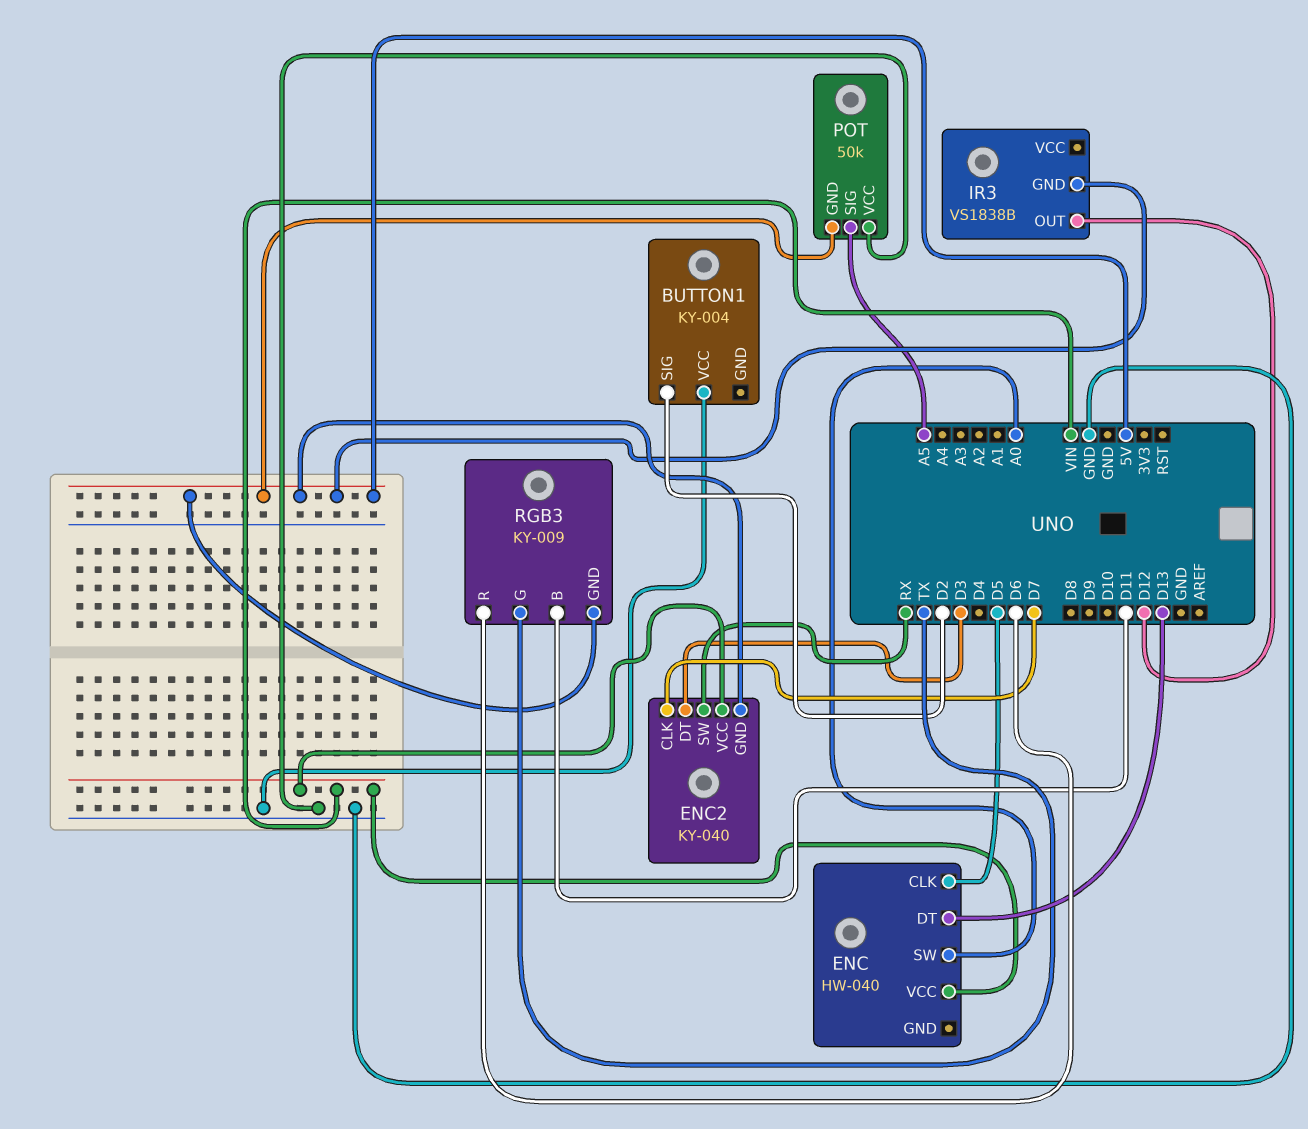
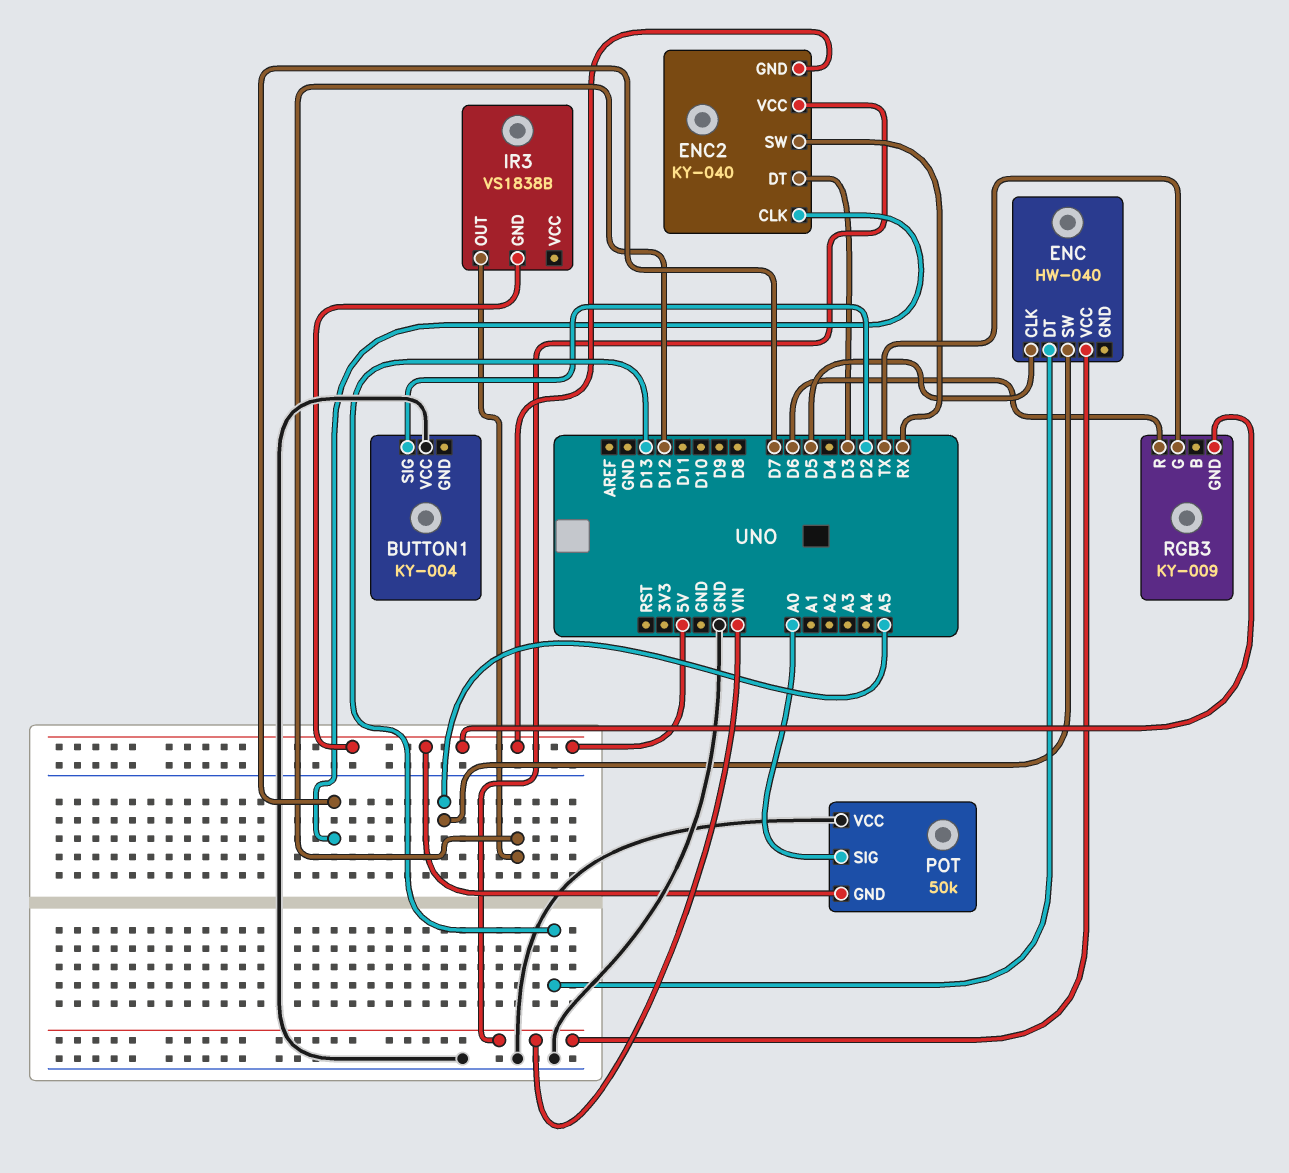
ENC pin SW: A0 -> A5
POT pin SIG: A5 -> A0
RGB3 pin B: D11 -> none

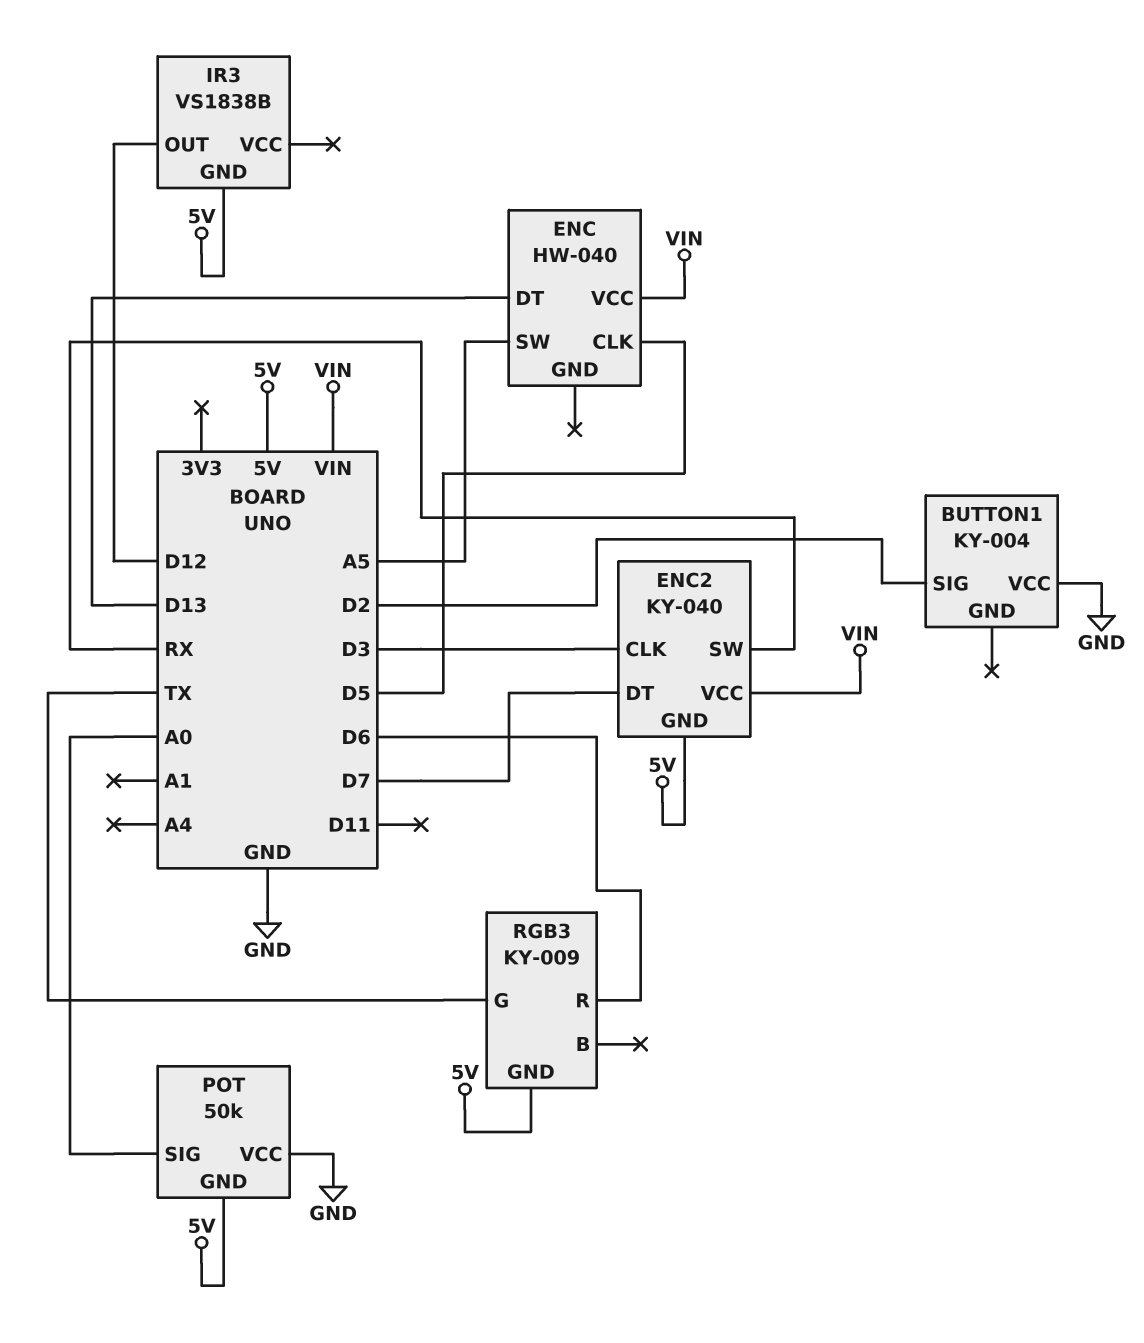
ENC2 pin CLK: D7 -> D3
ENC2 pin DT: D3 -> D7

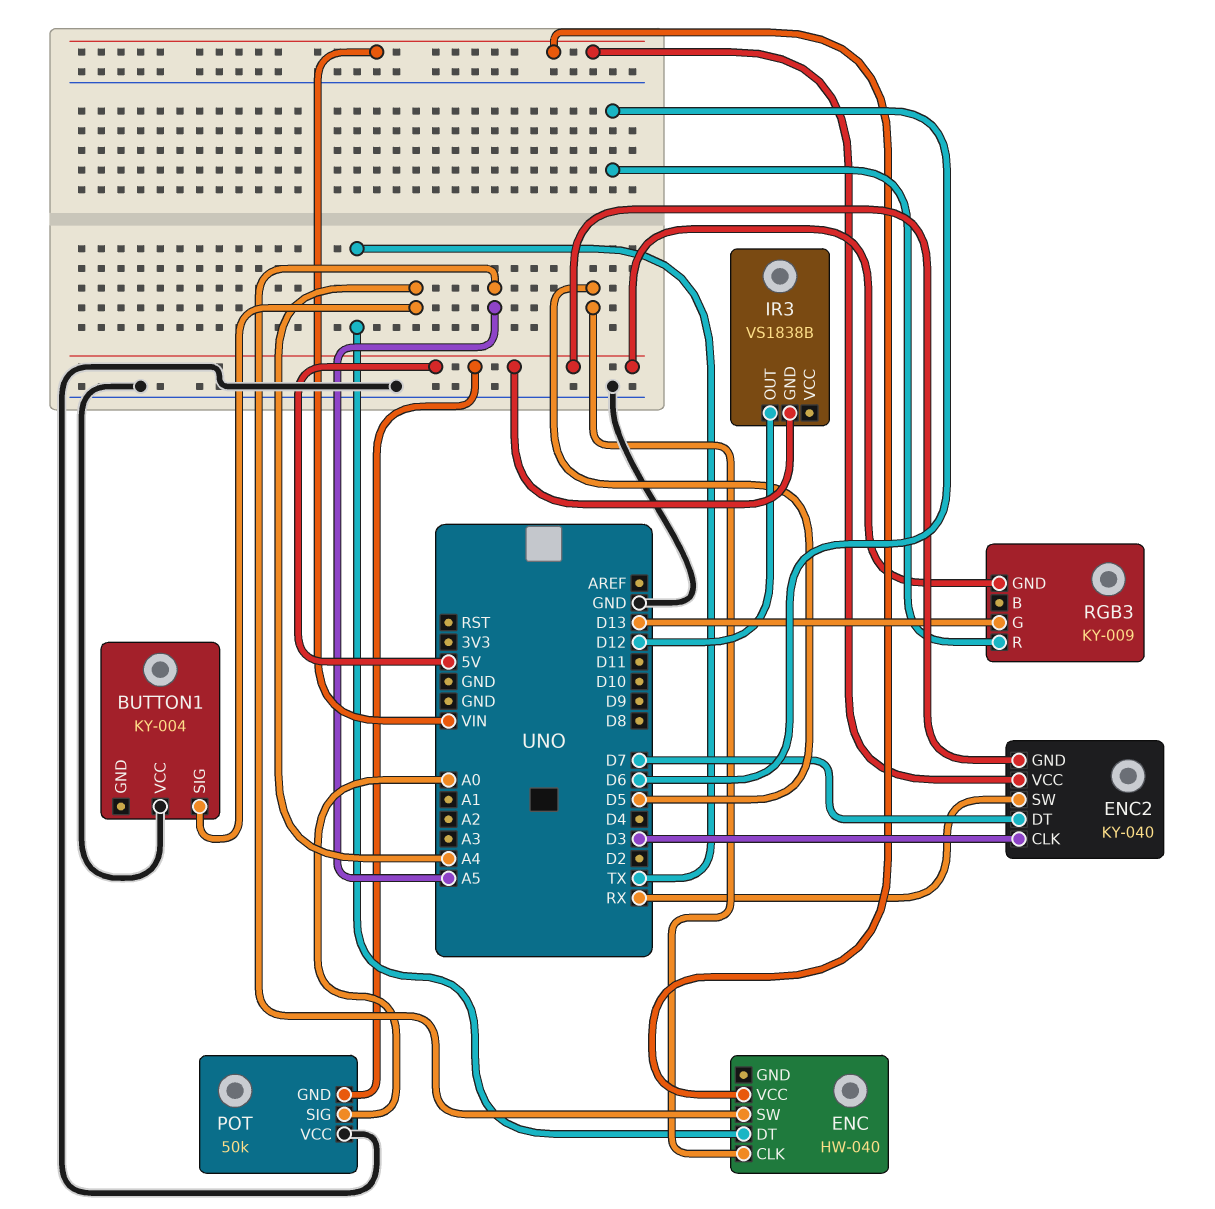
BUTTON1 pin SIG: D2 -> A4
ENC pin DT: D13 -> TX
RGB3 pin G: TX -> D13

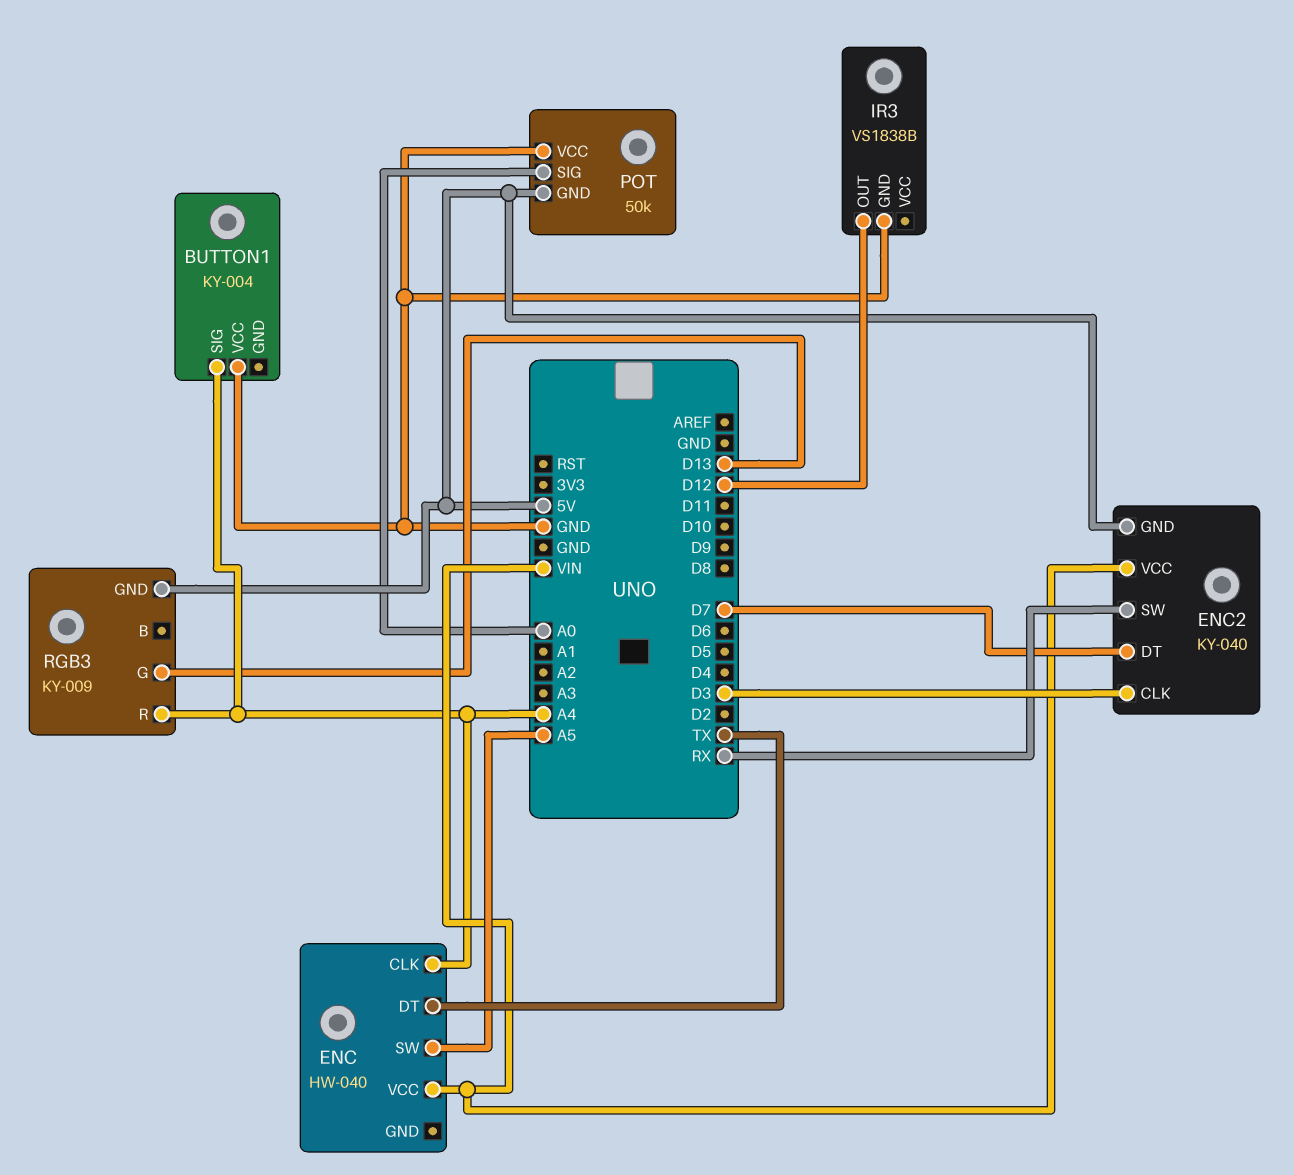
ENC pin CLK: D5 -> A4
IR3 pin GND: 5V -> GND
RGB3 pin R: D6 -> A4

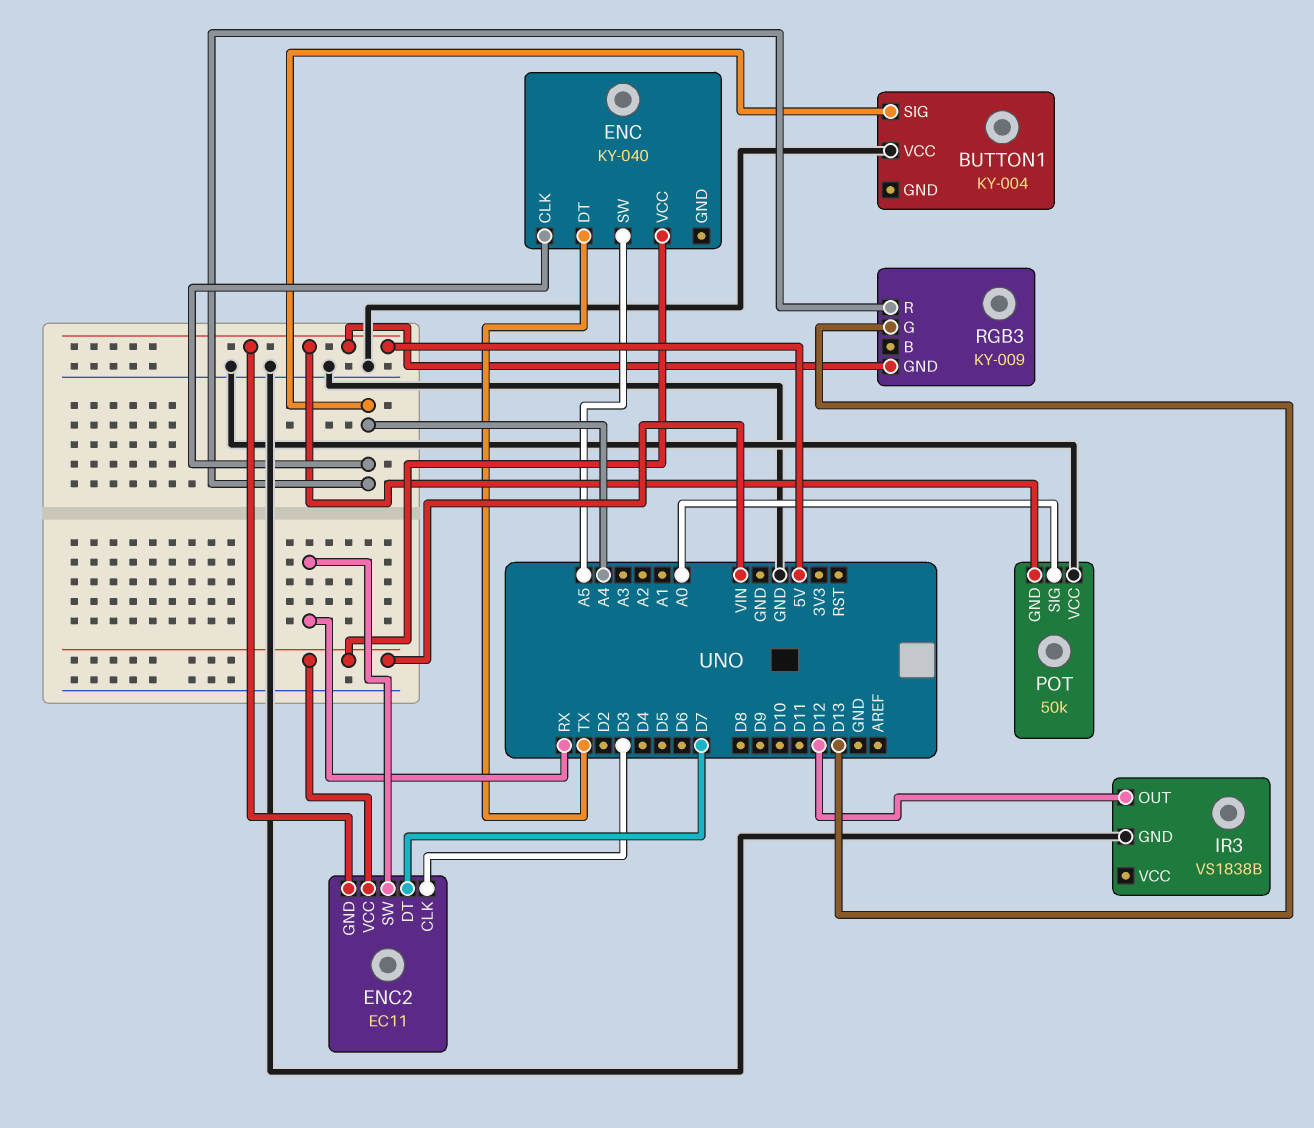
ENC: HW-040 -> KY-040
ENC2: KY-040 -> EC11

